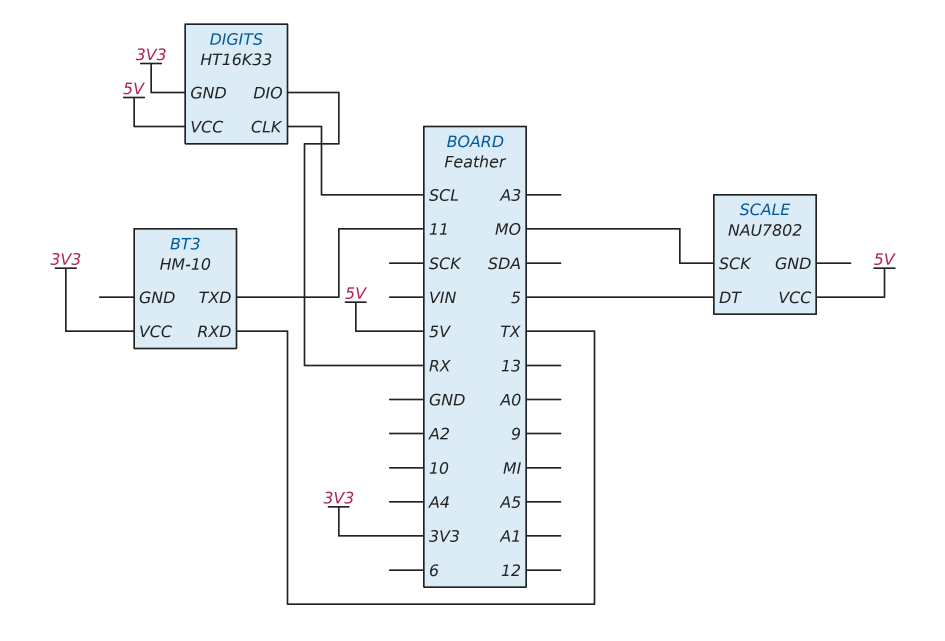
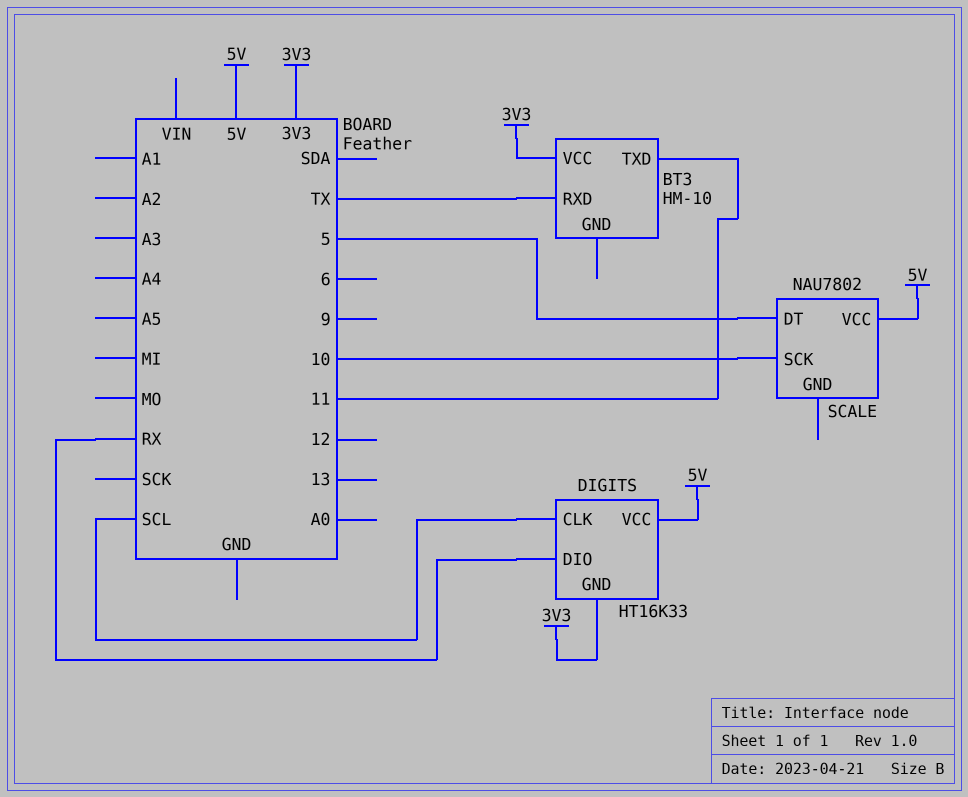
SCALE pin SCK: MO -> 10

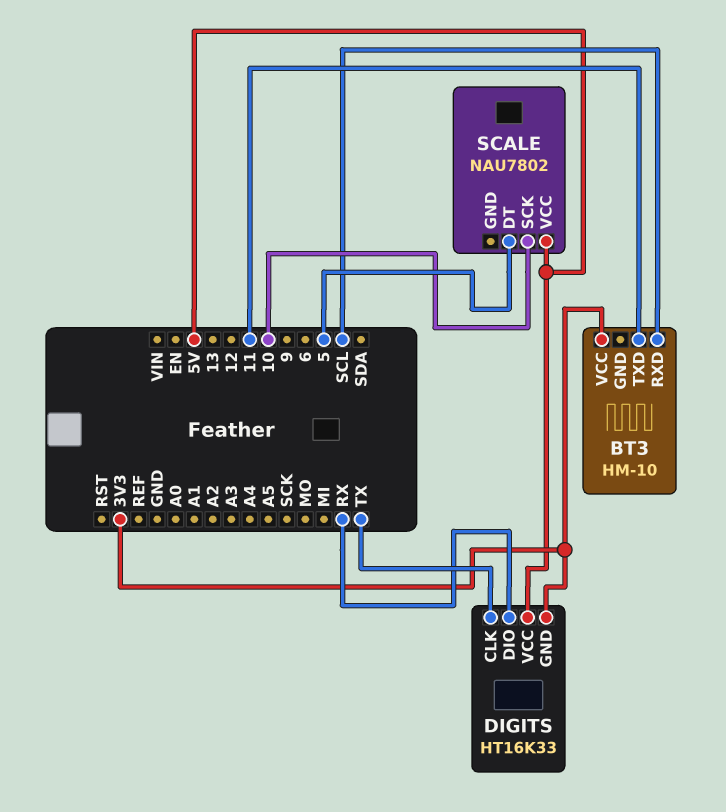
BT3 pin RXD: TX -> SCL
DIGITS pin CLK: SCL -> TX

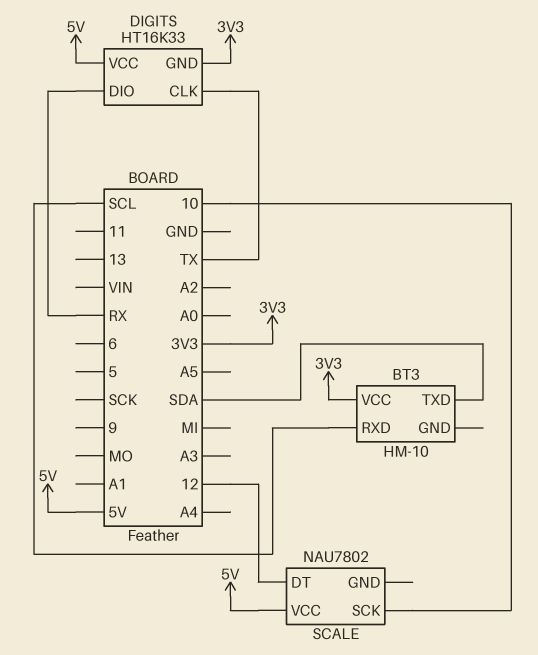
BT3 pin TXD: 11 -> SDA
SCALE pin DT: 5 -> 12

